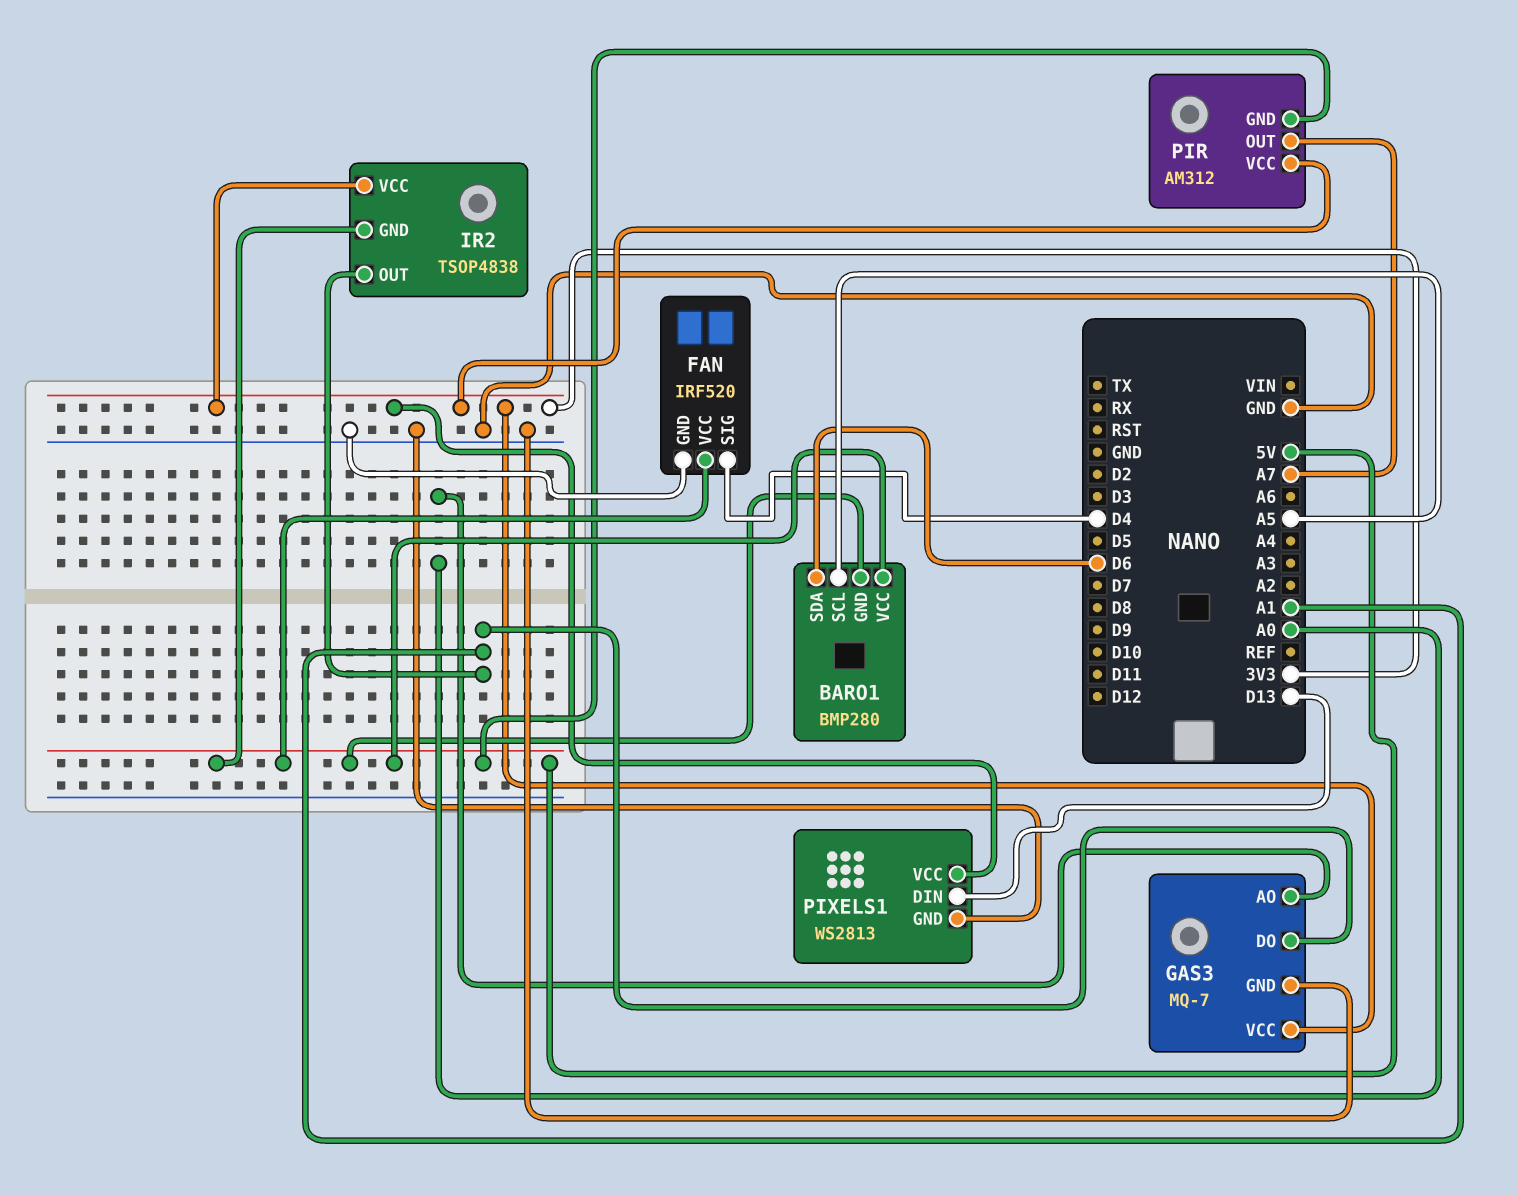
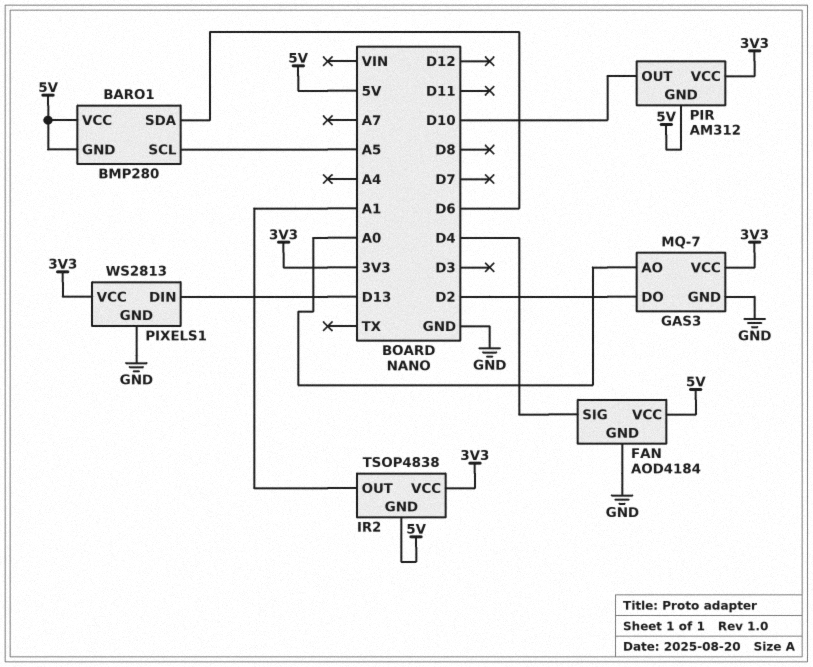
FAN: IRF520 -> AOD4184
GAS3 pin DO: A1 -> D2
PIR pin OUT: A7 -> D10

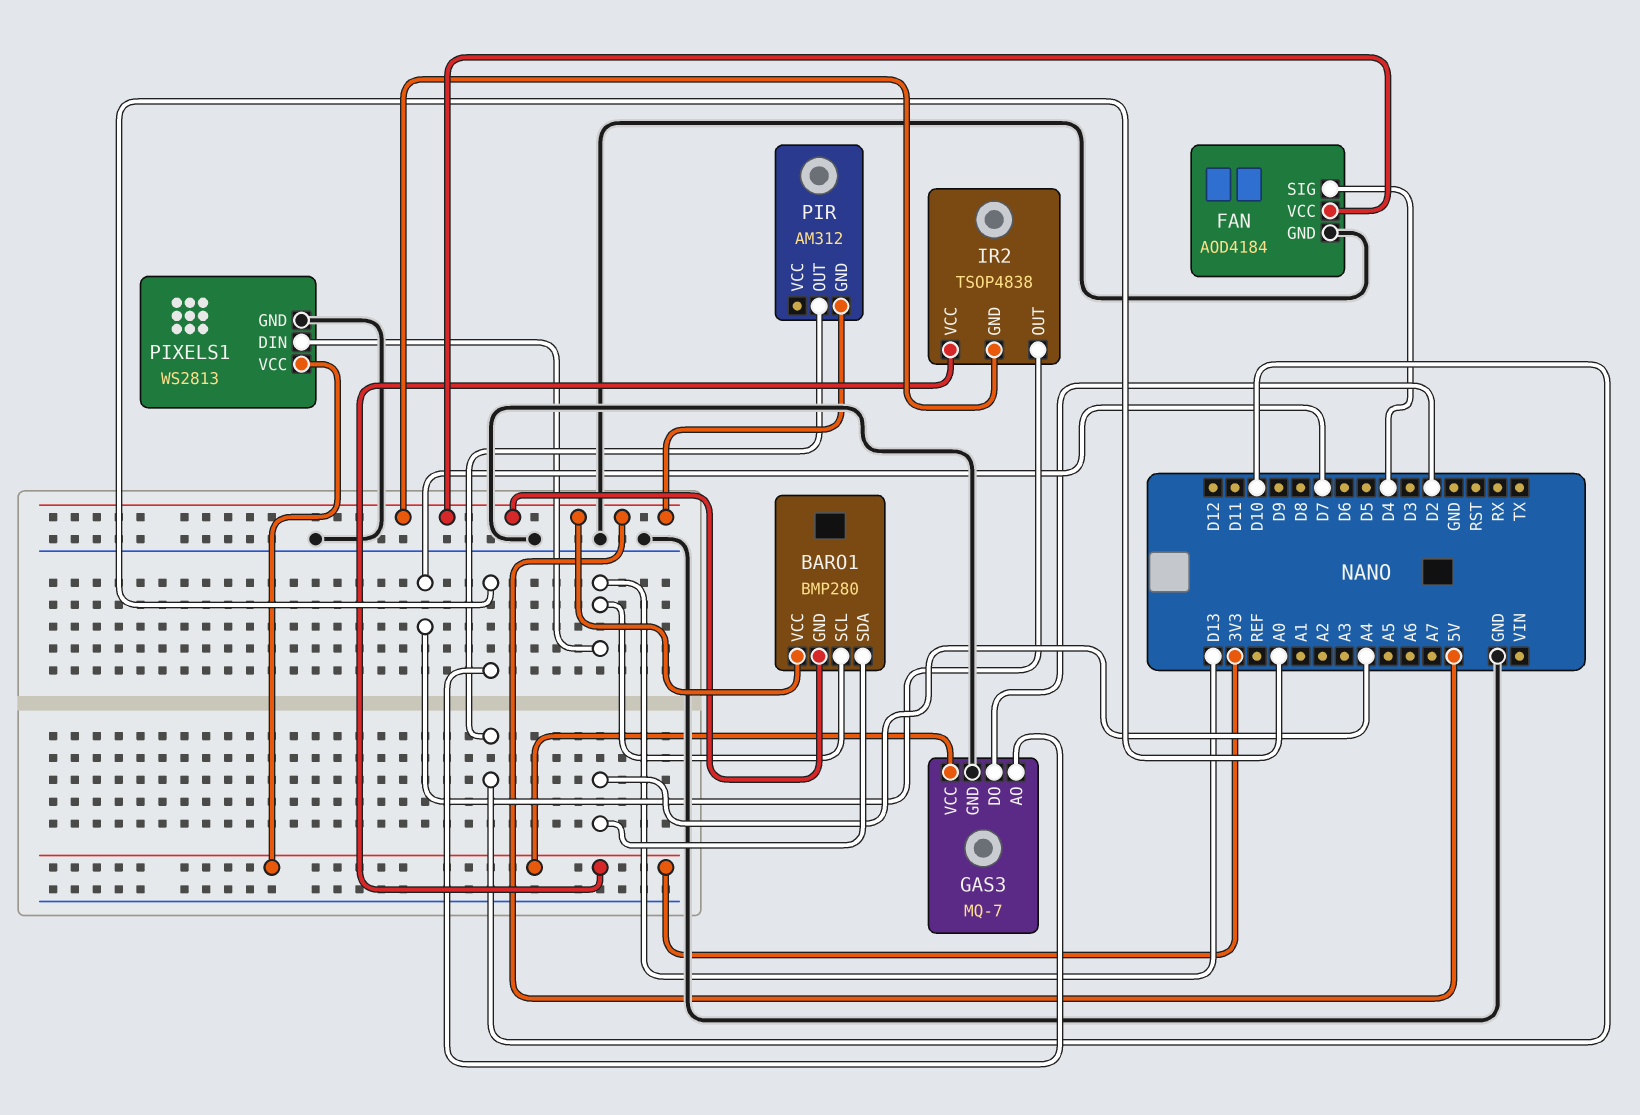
BARO1 pin SCL: A5 -> D13
BARO1 pin SDA: D6 -> A4
IR2 pin OUT: A1 -> D7
PIR pin VCC: 3V3 -> none

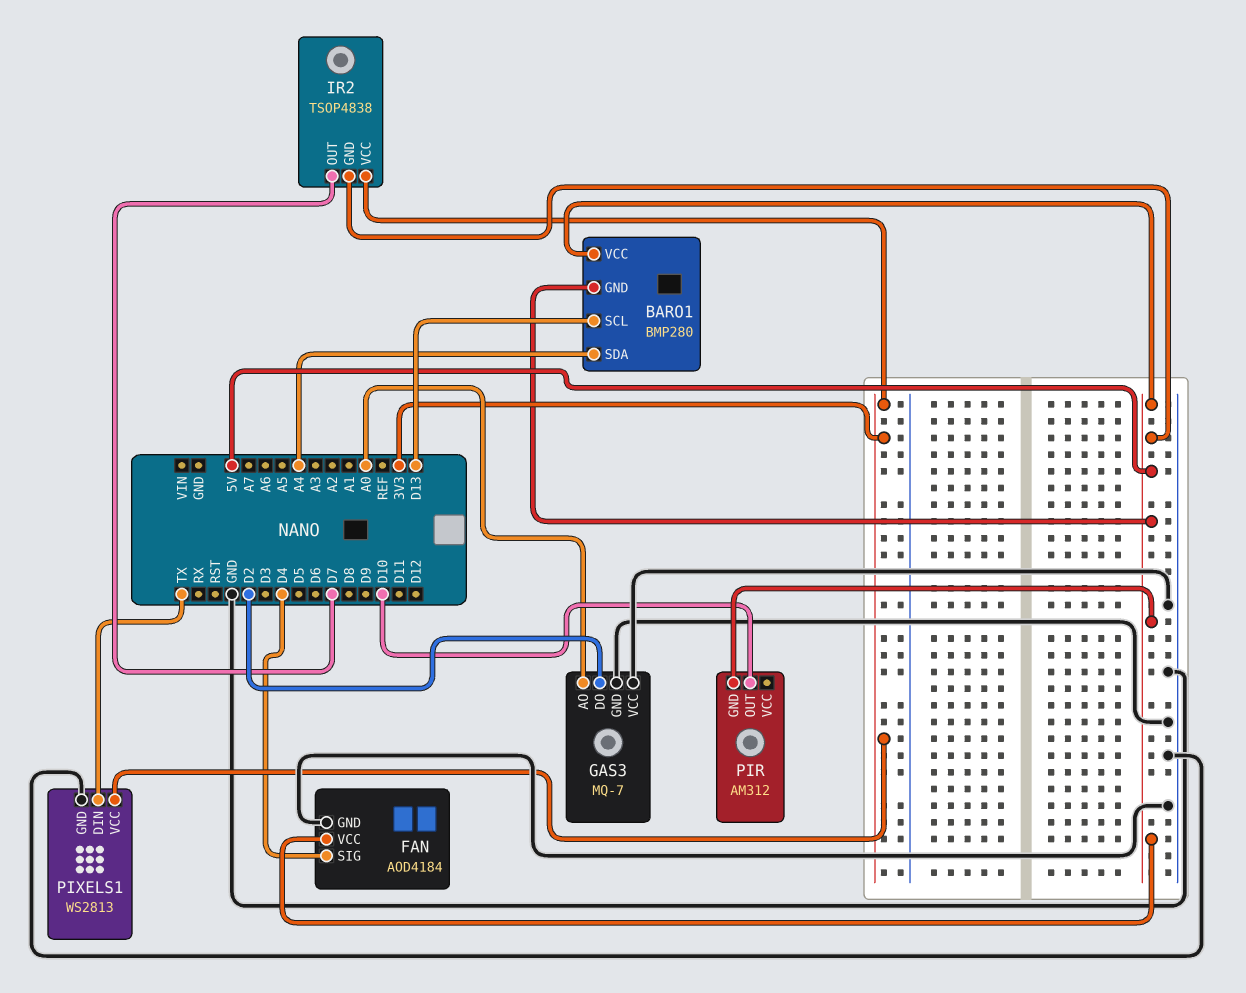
GAS3 pin VCC: 3V3 -> GND
PIXELS1 pin DIN: D13 -> TX

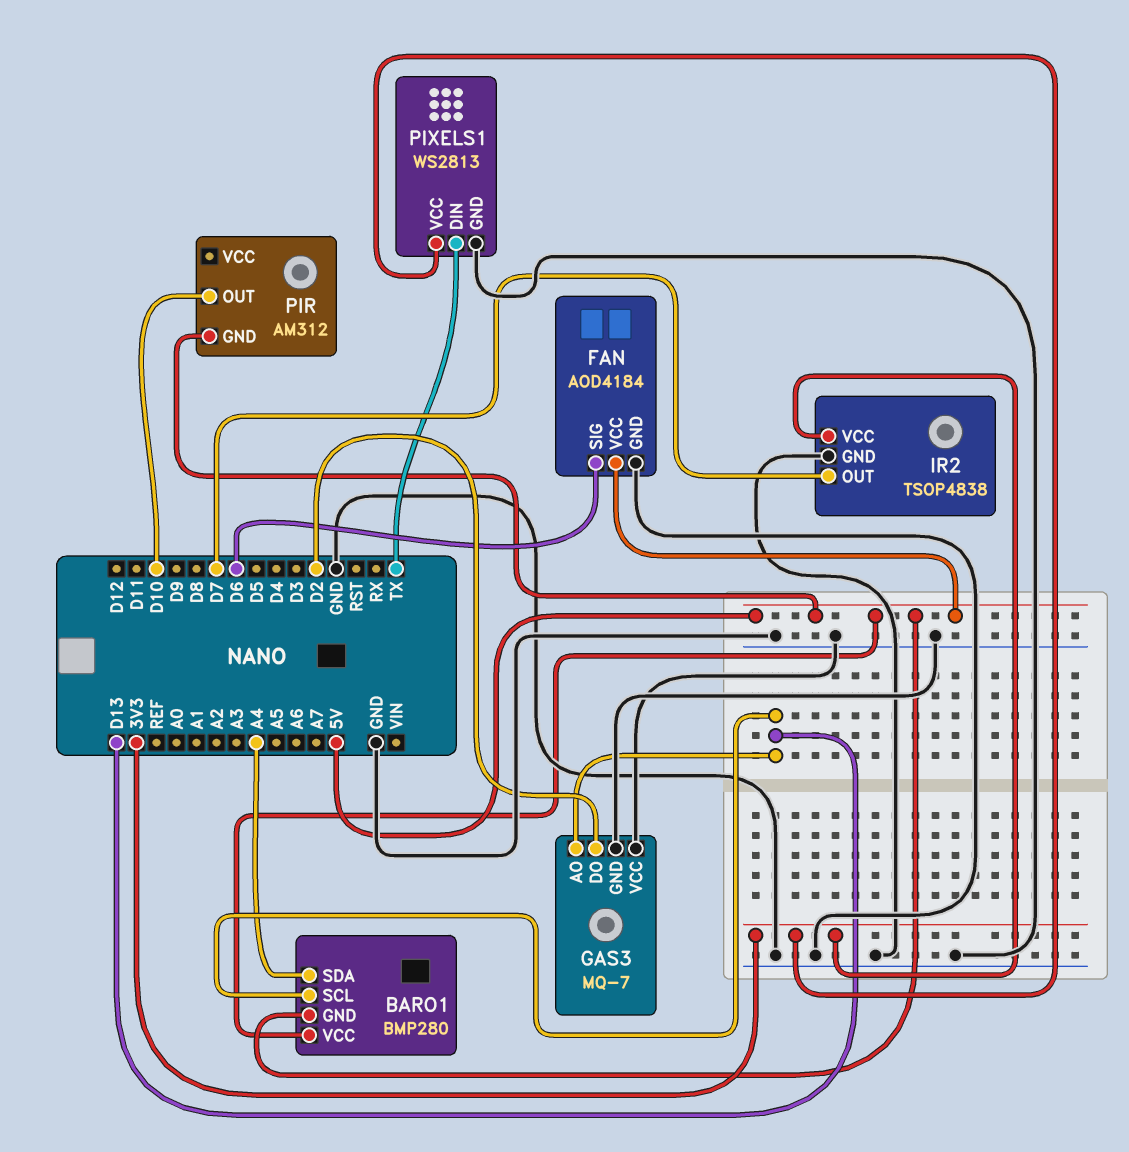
FAN pin SIG: D4 -> D6
GAS3 pin AO: A0 -> D13
IR2 pin GND: 5V -> GND

